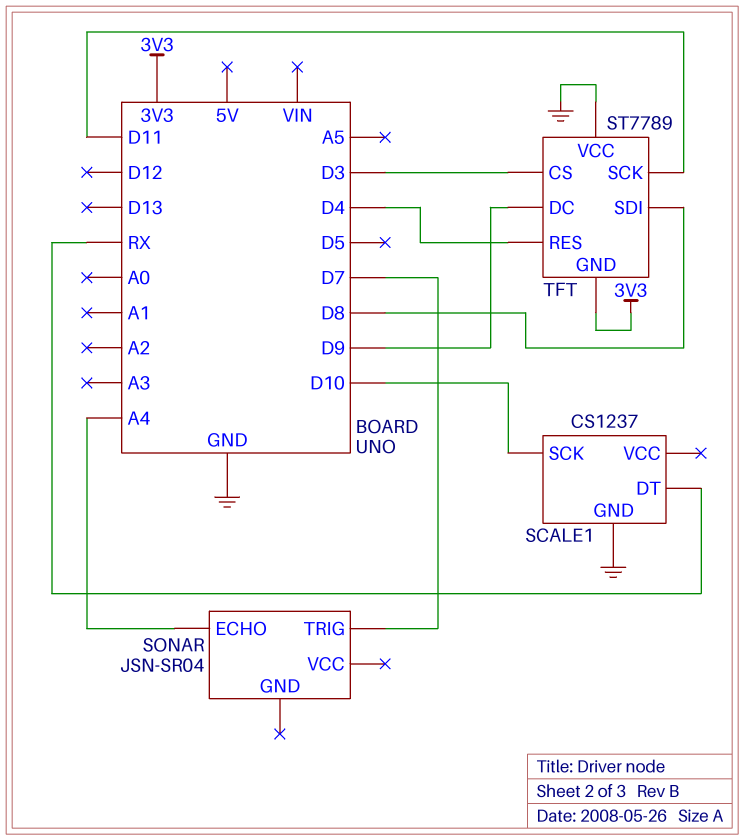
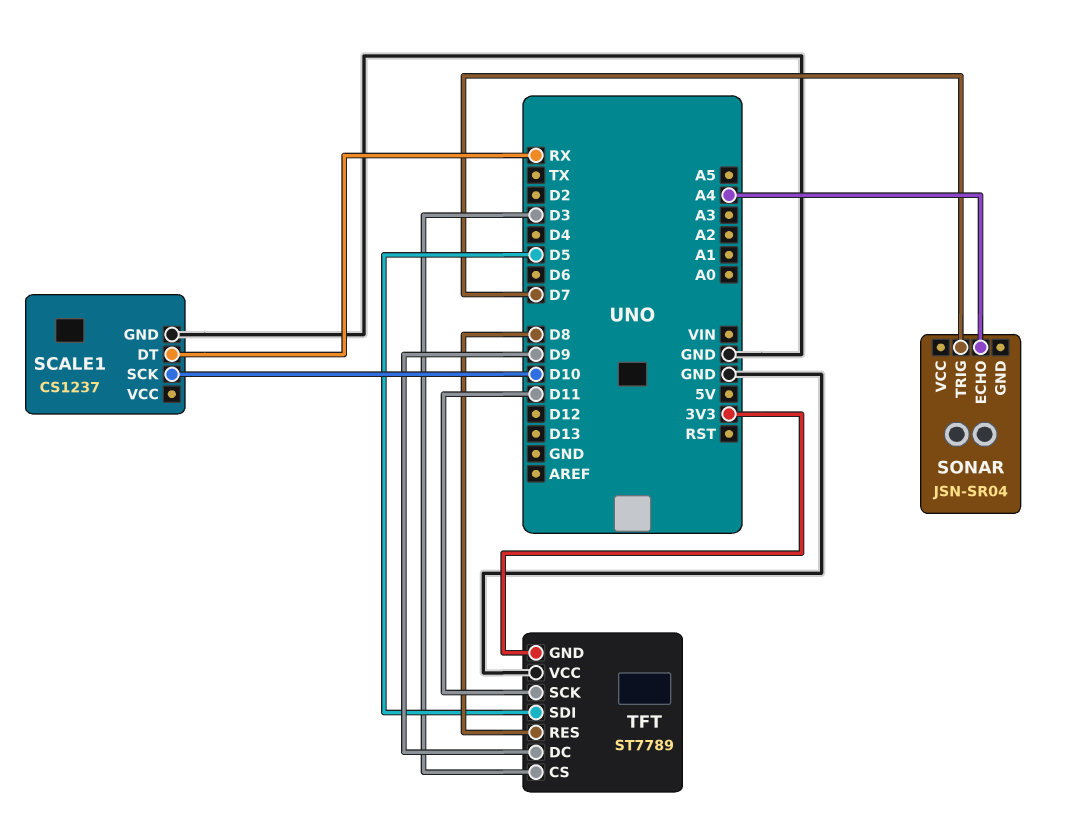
TFT pin RES: D4 -> D8
TFT pin SDI: D8 -> D5

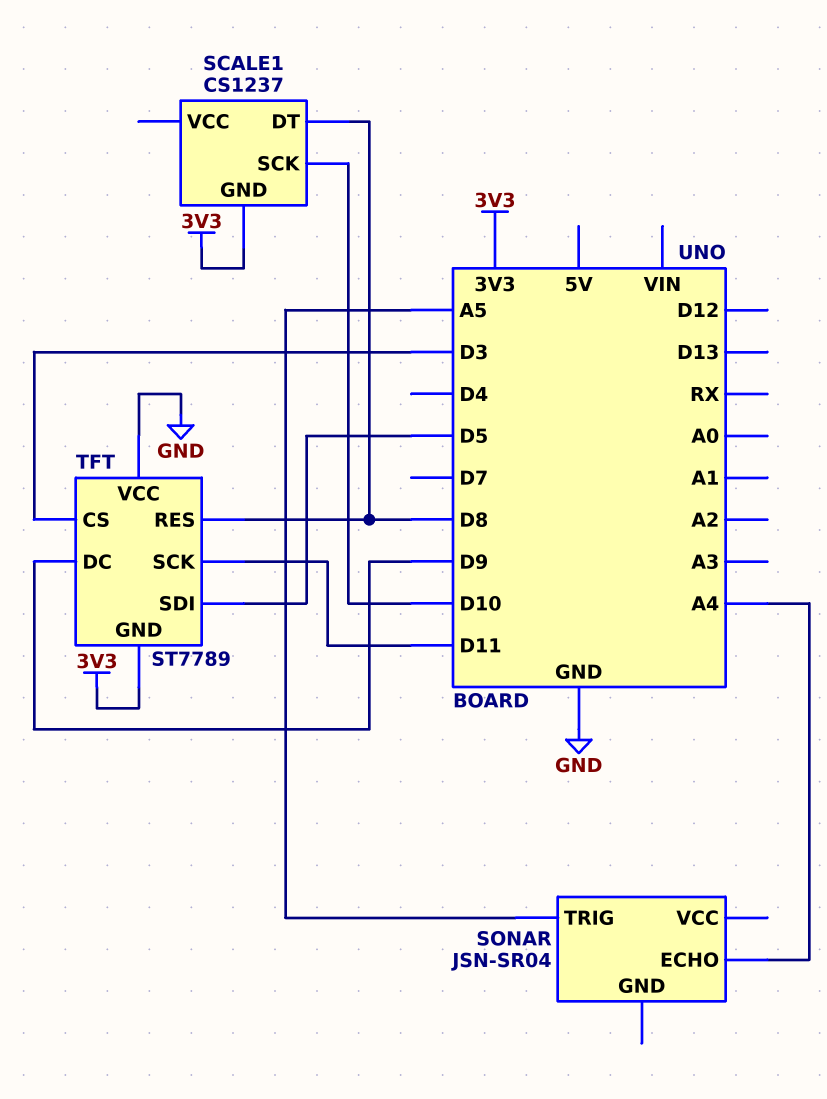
SCALE1 pin DT: RX -> D8
SCALE1 pin GND: GND -> 3V3
SONAR pin TRIG: D7 -> A5

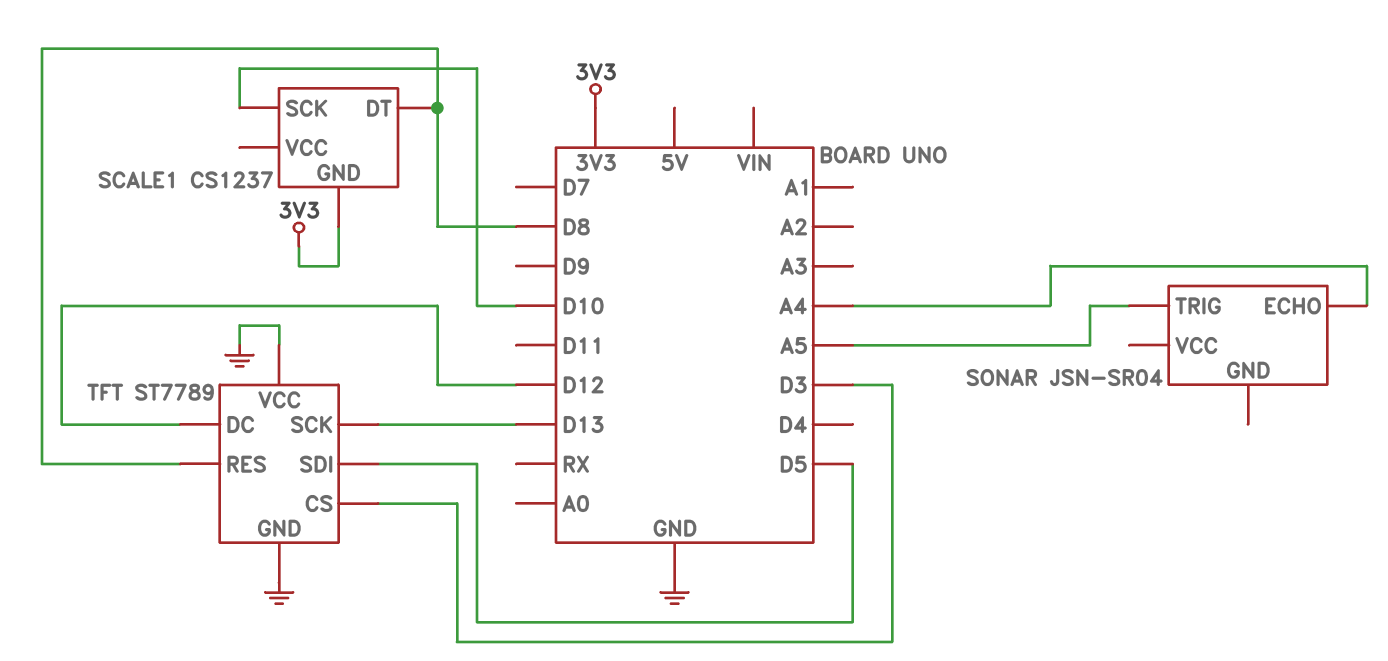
TFT pin DC: D9 -> D12
TFT pin GND: 3V3 -> GND
TFT pin SCK: D11 -> D13

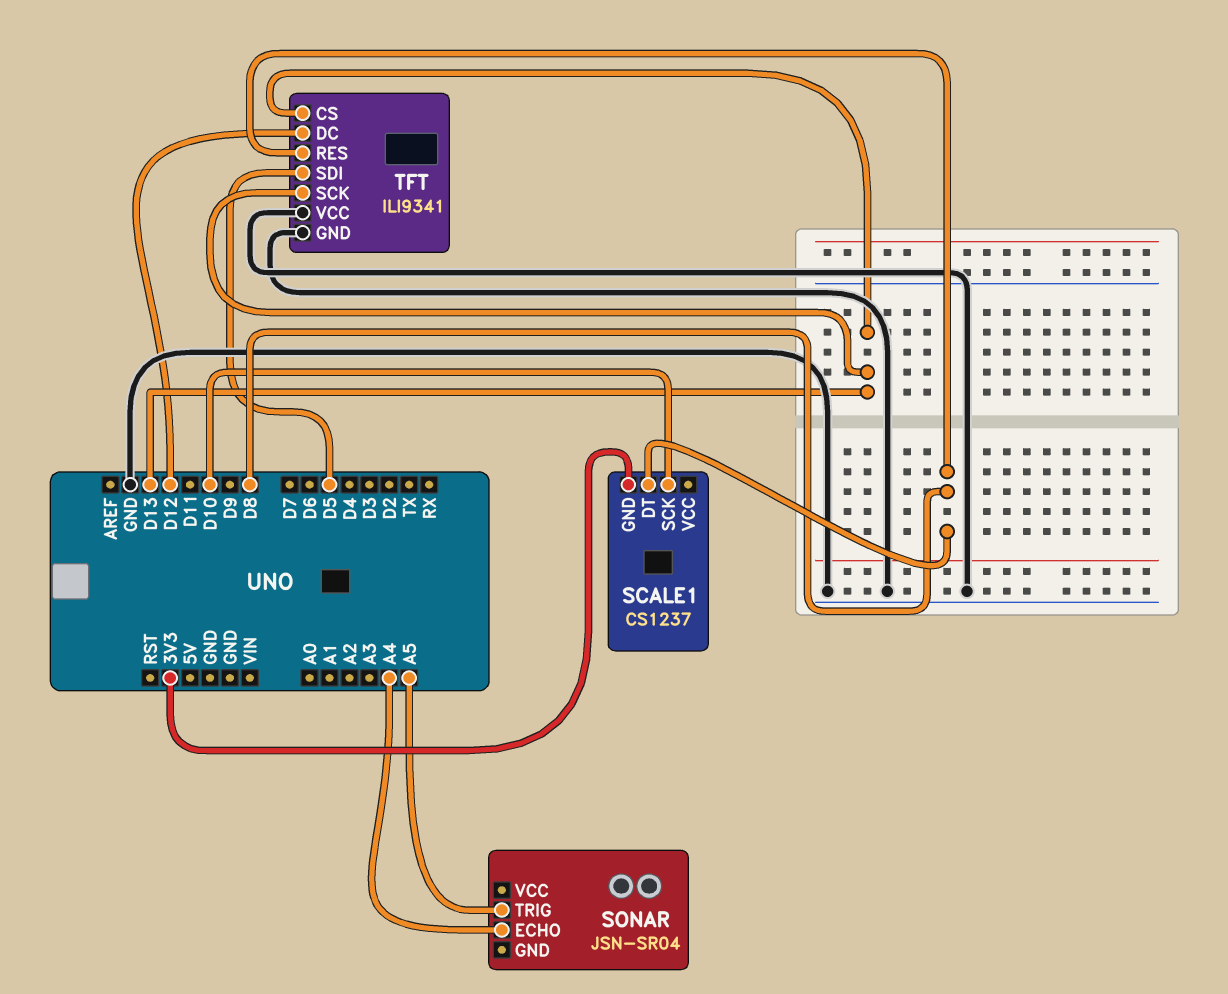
TFT: ST7789 -> ILI9341
TFT pin CS: D3 -> D13

